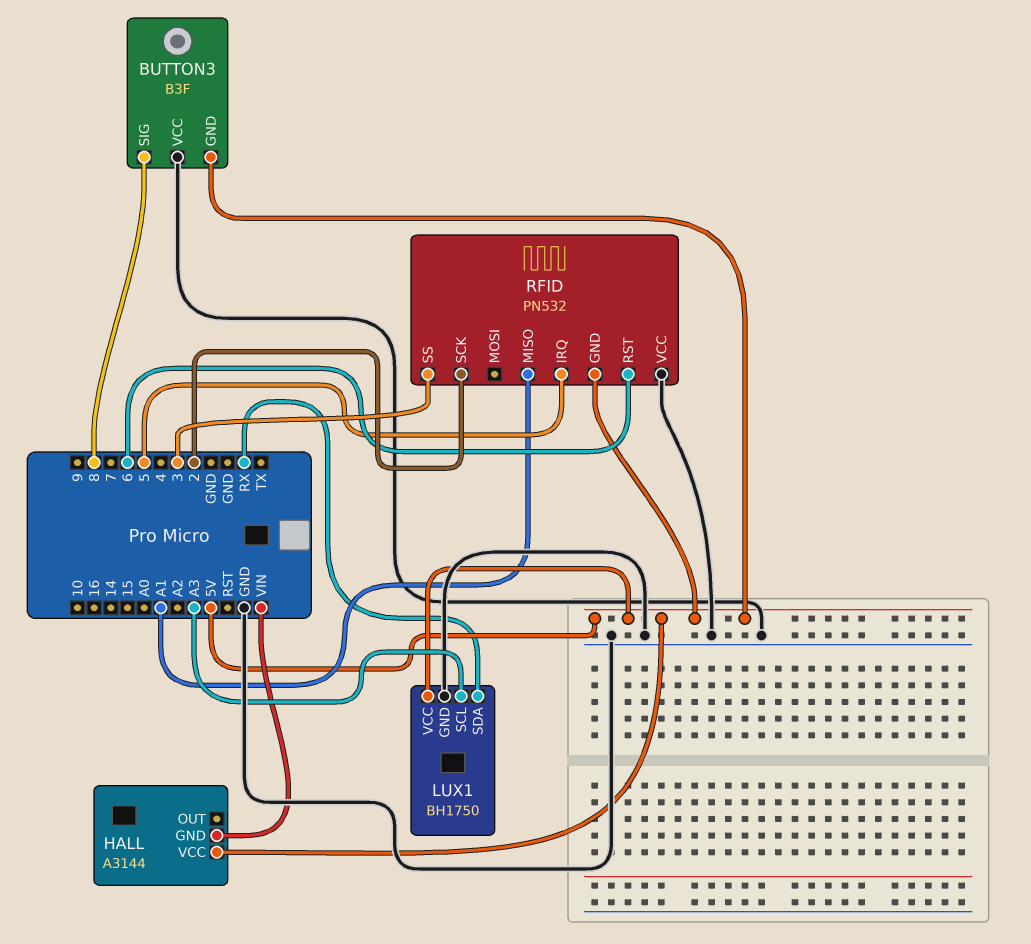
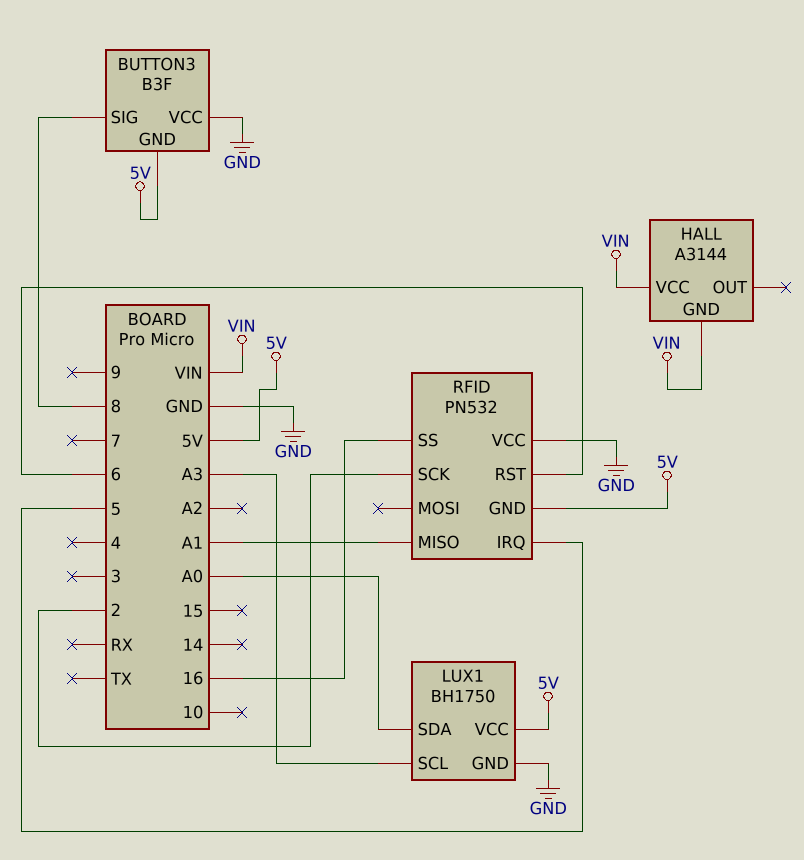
HALL pin VCC: 5V -> VIN
LUX1 pin SDA: RX -> A0
RFID pin SS: 3 -> 16

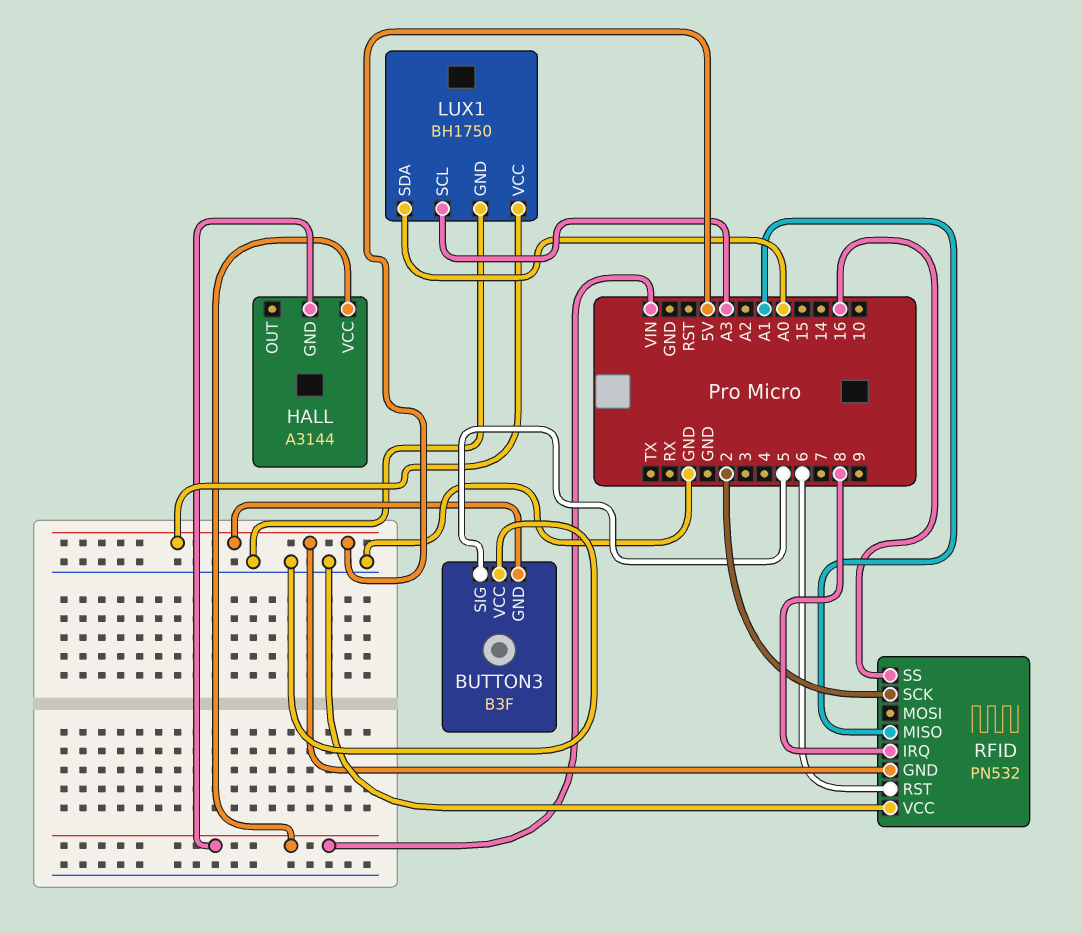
BUTTON3 pin SIG: 8 -> 5
RFID pin IRQ: 5 -> 8

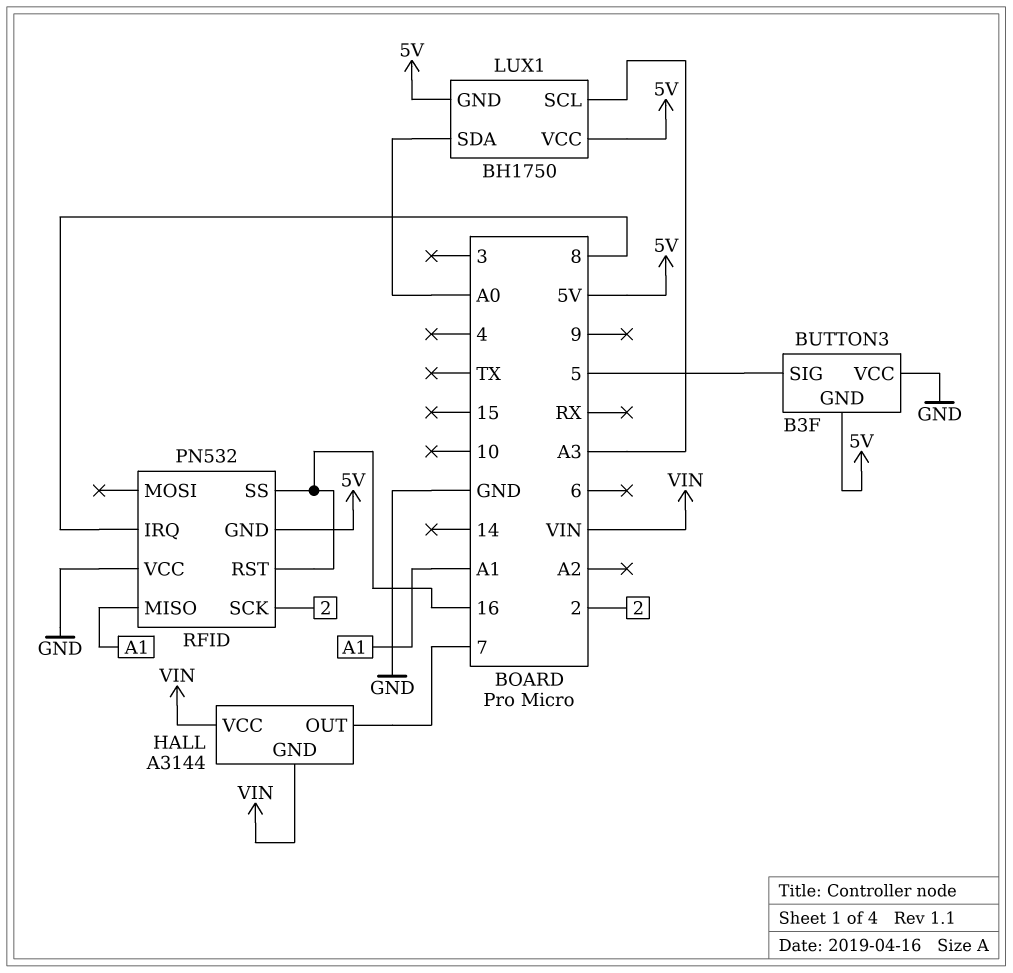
HALL pin OUT: none -> 7
LUX1 pin GND: GND -> 5V
RFID pin RST: 6 -> 16

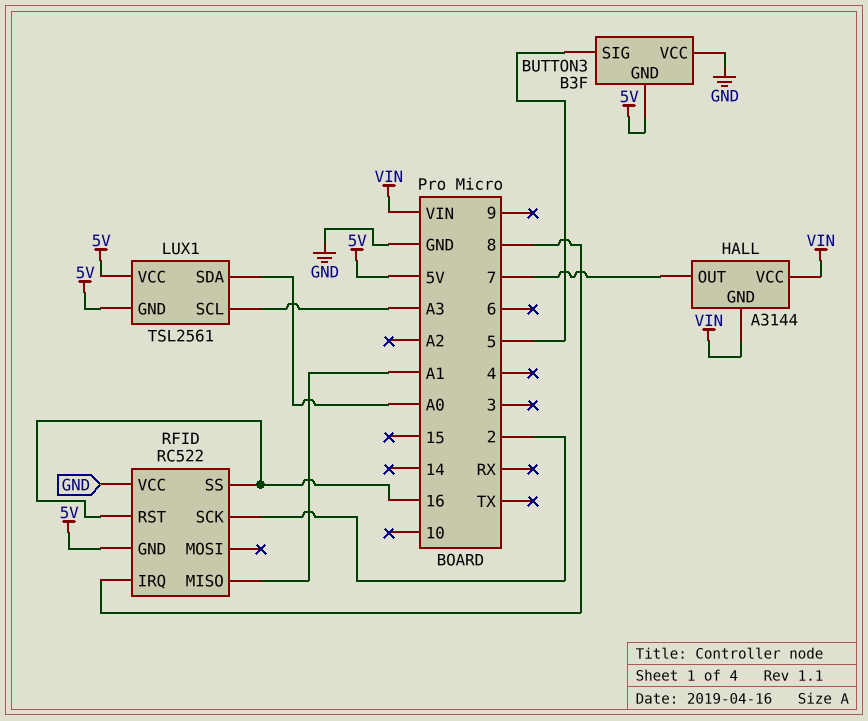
LUX1: BH1750 -> TSL2561
RFID: PN532 -> RC522

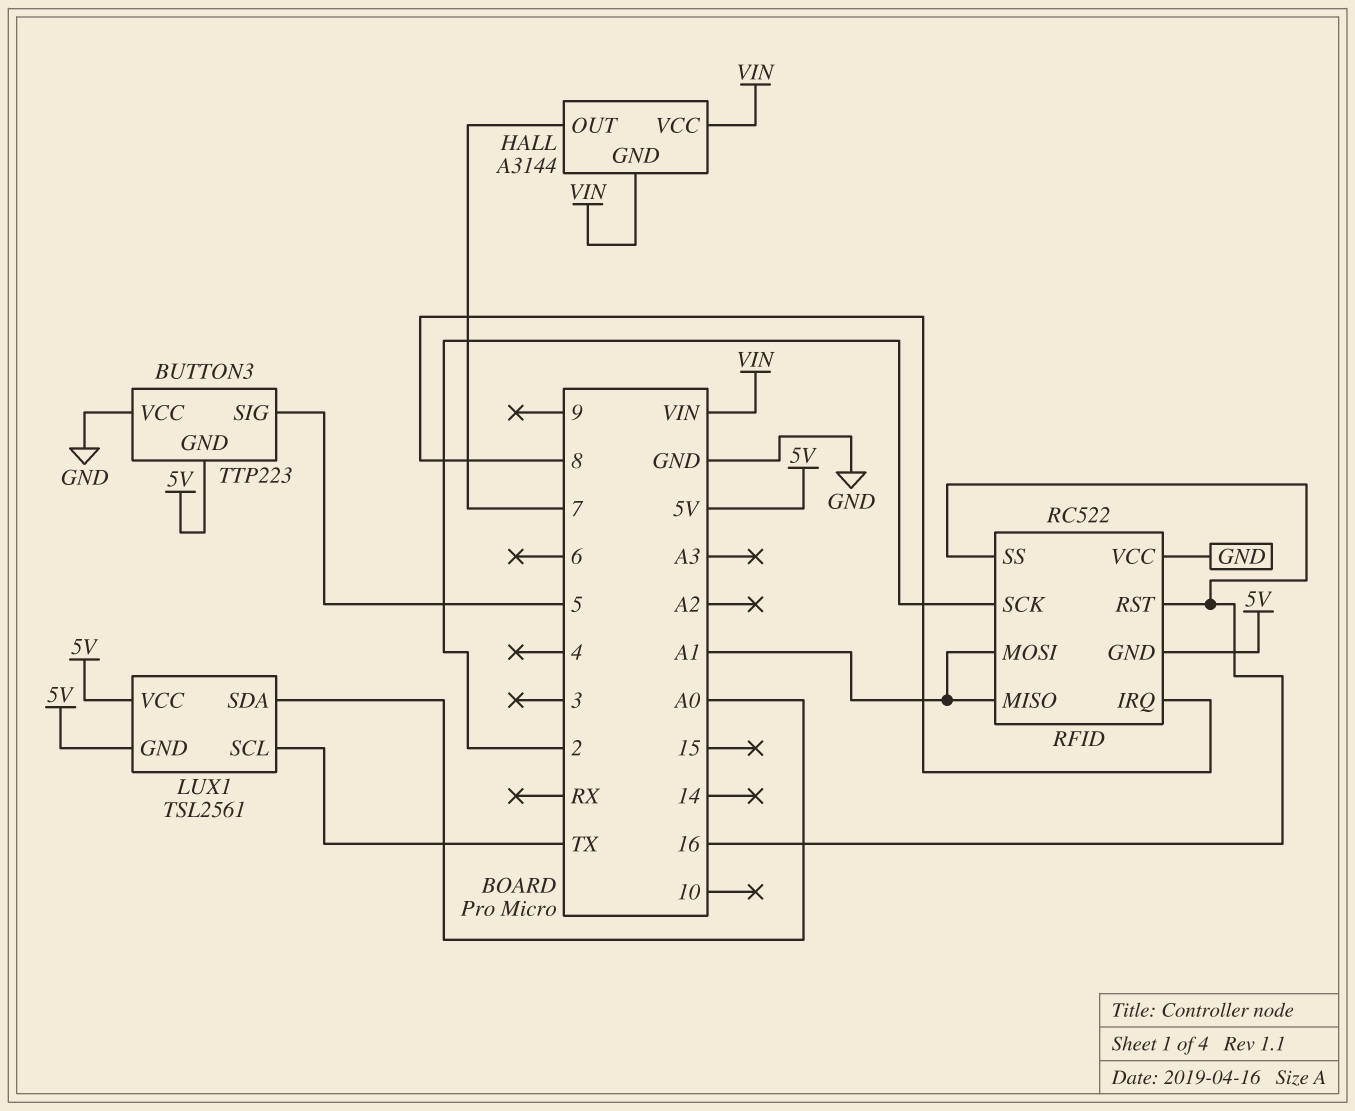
BUTTON3: B3F -> TTP223
LUX1 pin SCL: A3 -> TX
RFID pin MOSI: none -> A1

